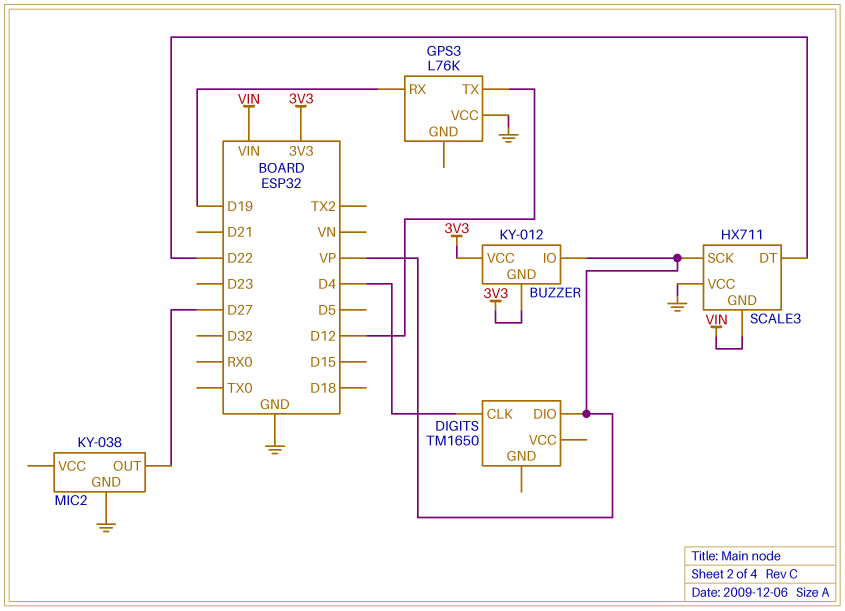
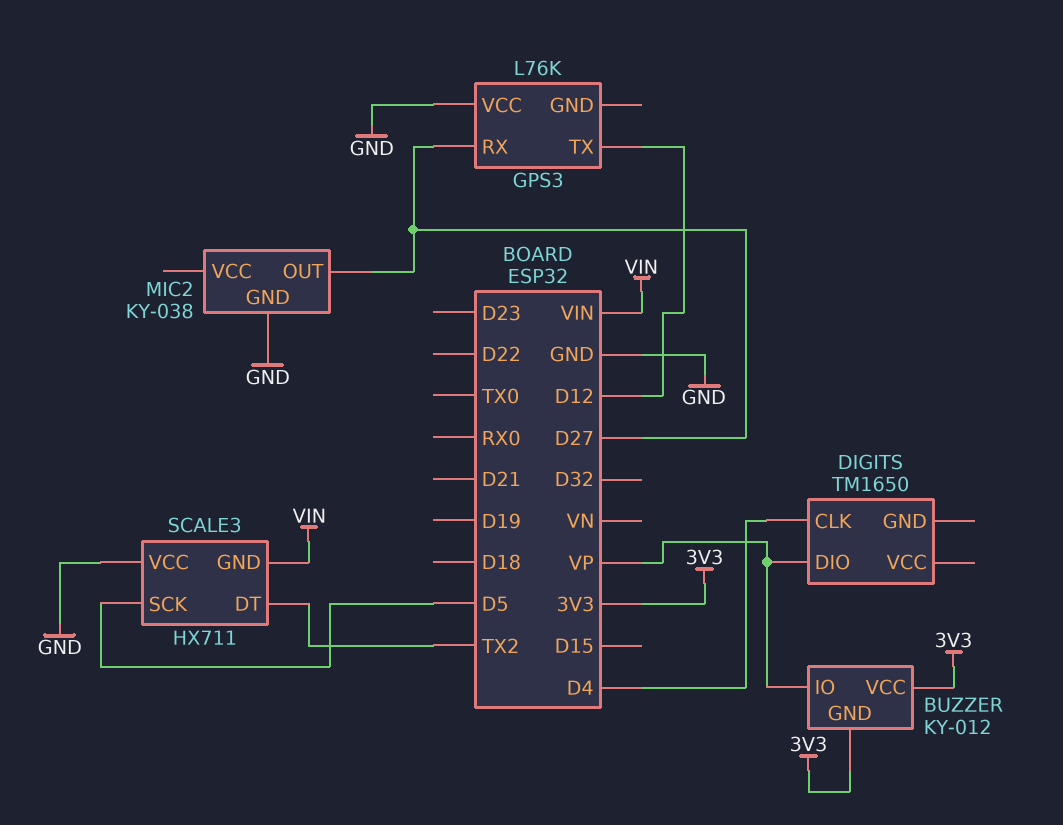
GPS3 pin RX: D19 -> D27
SCALE3 pin DT: D22 -> TX2
SCALE3 pin SCK: VP -> D5

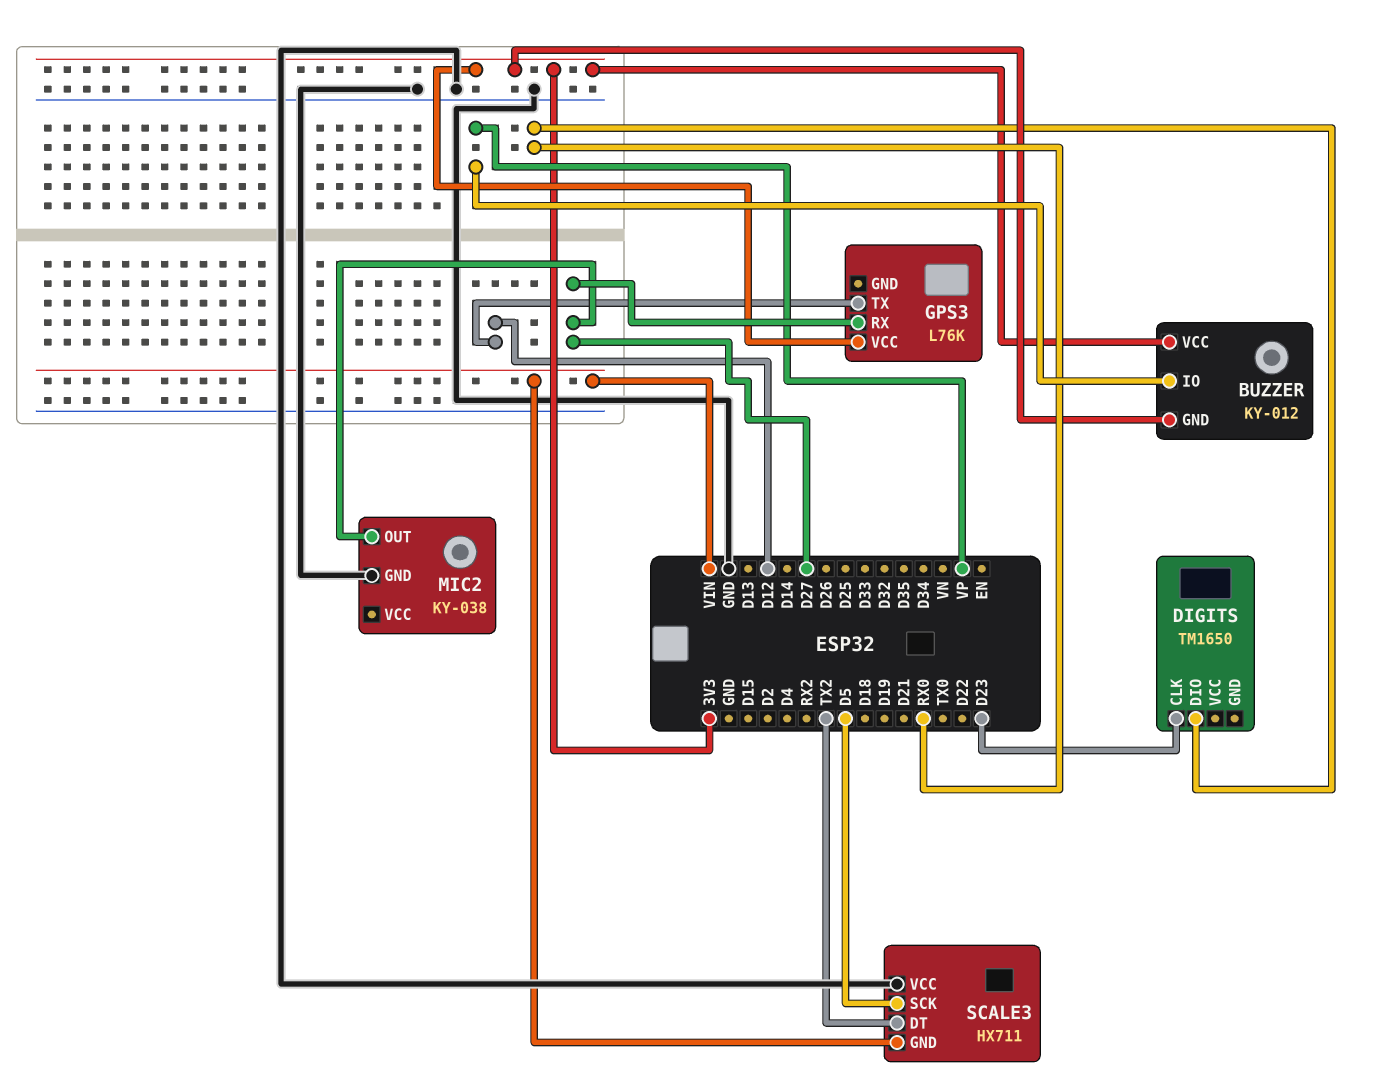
DIGITS pin CLK: D4 -> D23
DIGITS pin DIO: VP -> RX0
GPS3 pin VCC: GND -> 3V3

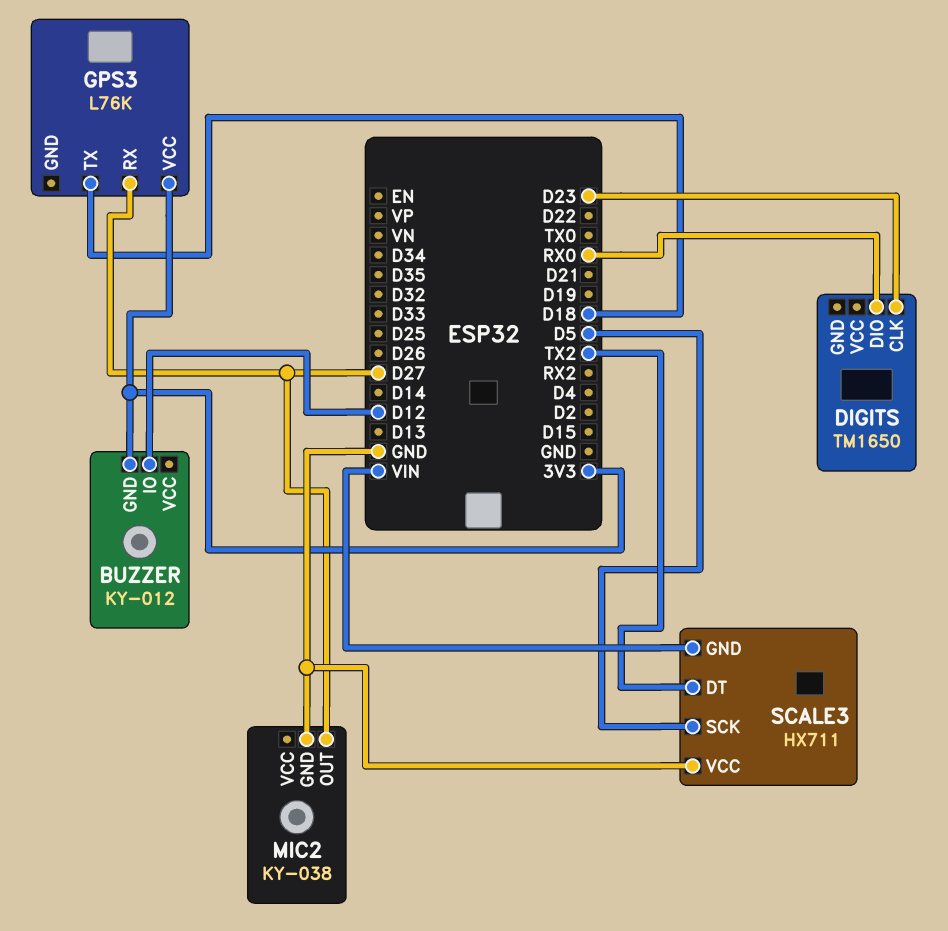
BUZZER pin IO: VP -> D12
BUZZER pin VCC: 3V3 -> none
GPS3 pin TX: D12 -> D18

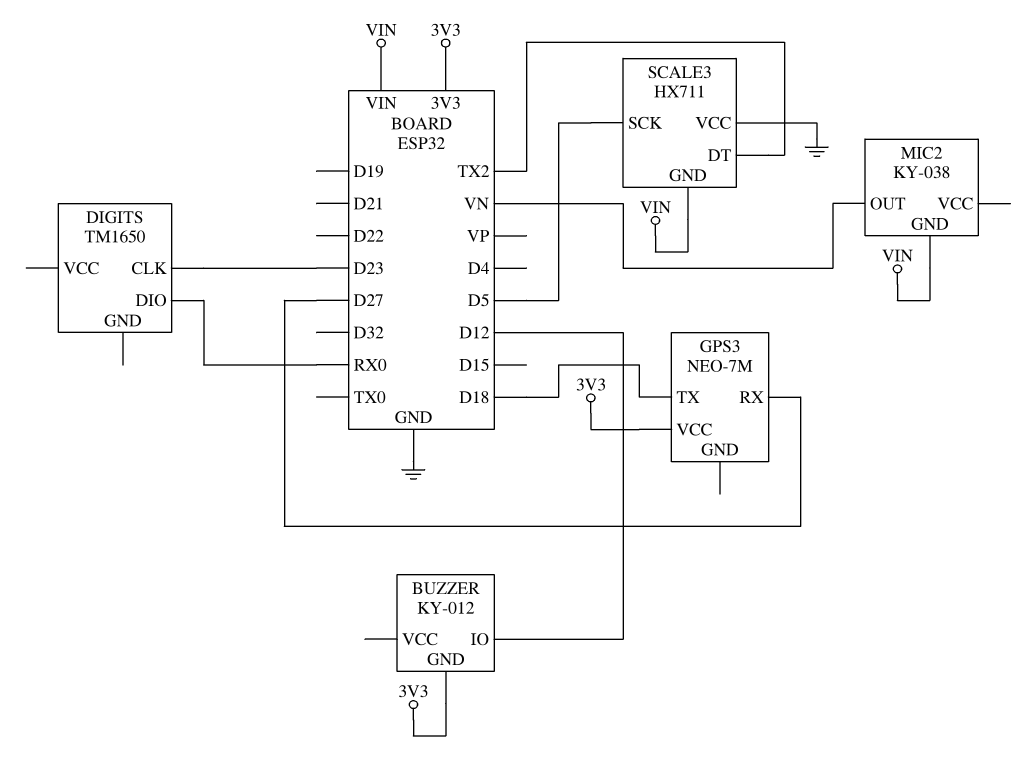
GPS3: L76K -> NEO-7M
MIC2 pin GND: GND -> VIN
MIC2 pin OUT: D27 -> VN

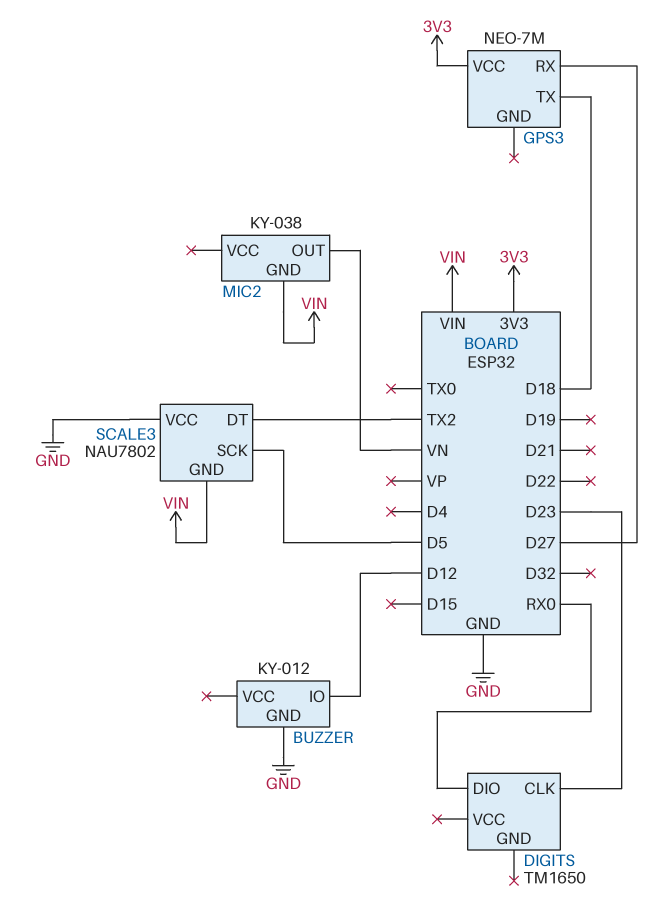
BUZZER pin GND: 3V3 -> GND
SCALE3: HX711 -> NAU7802

